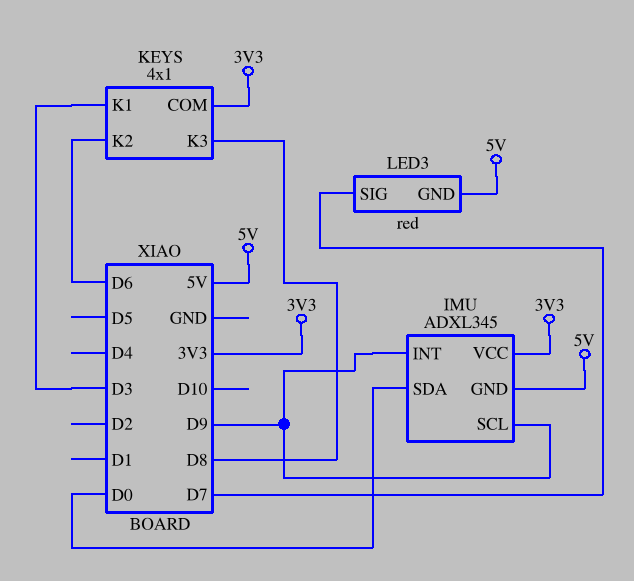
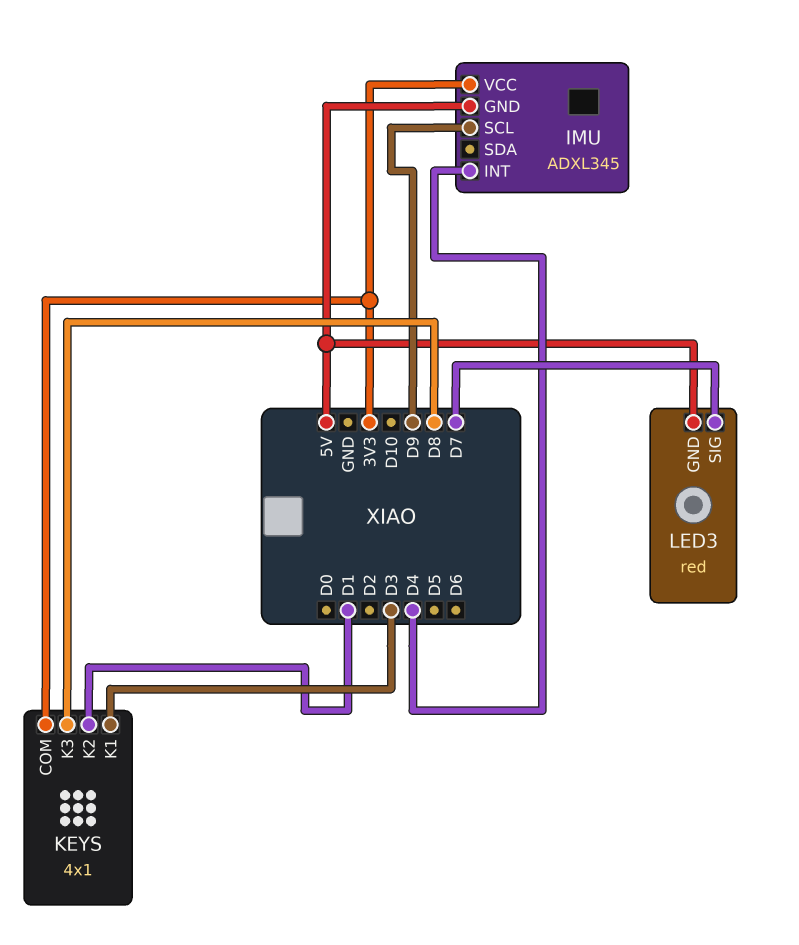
IMU pin INT: D9 -> D4
IMU pin SDA: D0 -> none
KEYS pin K2: D6 -> D1

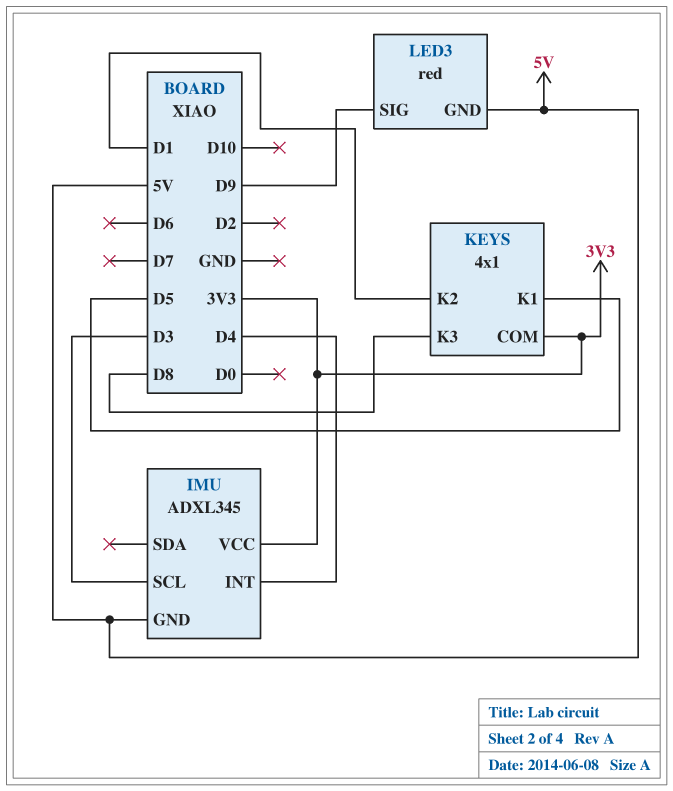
IMU pin SCL: D9 -> D3
KEYS pin K1: D3 -> D5
LED3 pin SIG: D7 -> D9

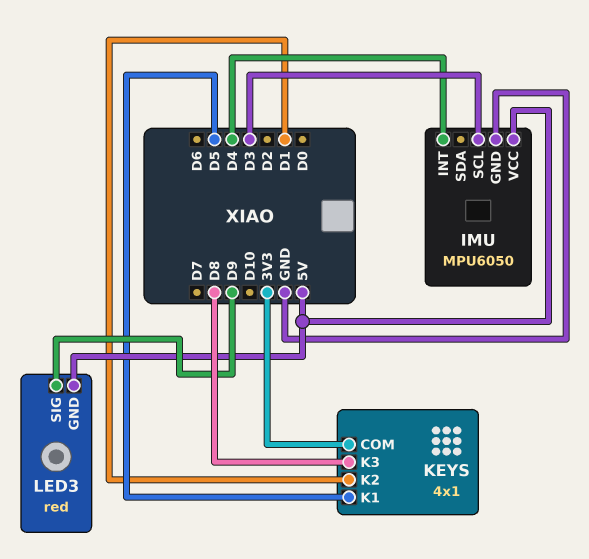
IMU: ADXL345 -> MPU6050
IMU pin GND: 5V -> GND
IMU pin VCC: 3V3 -> 5V

